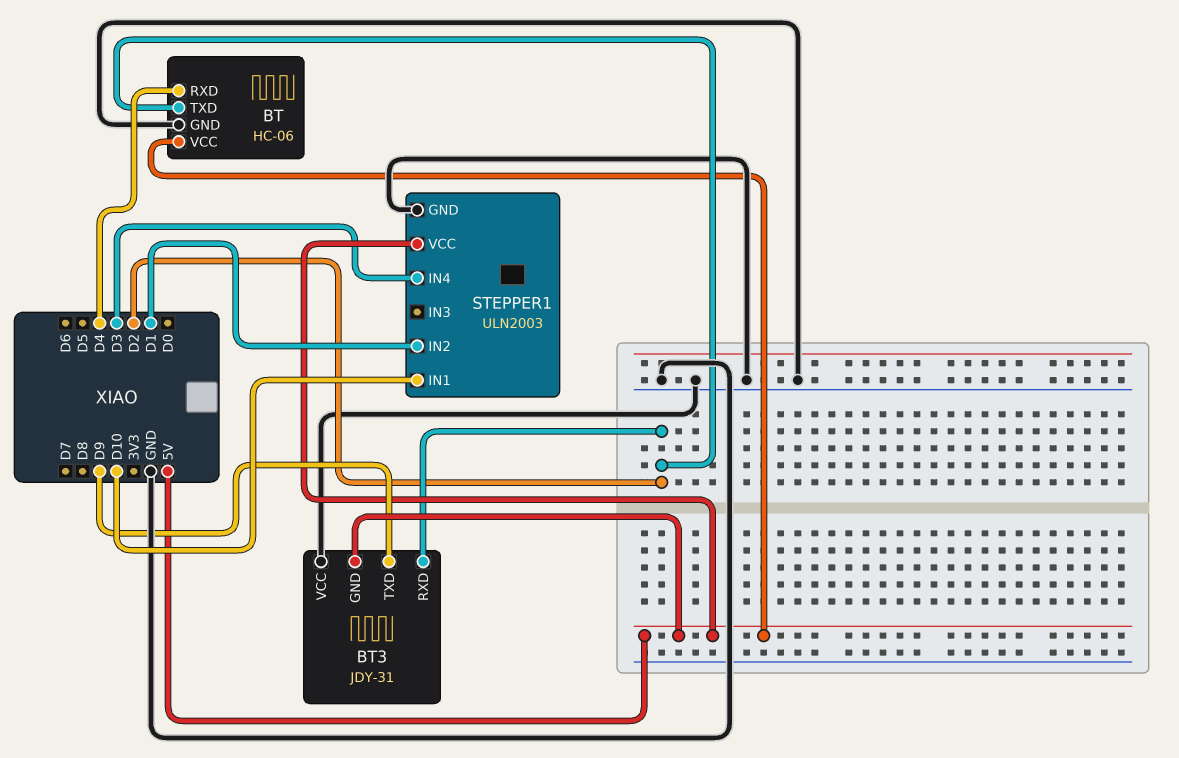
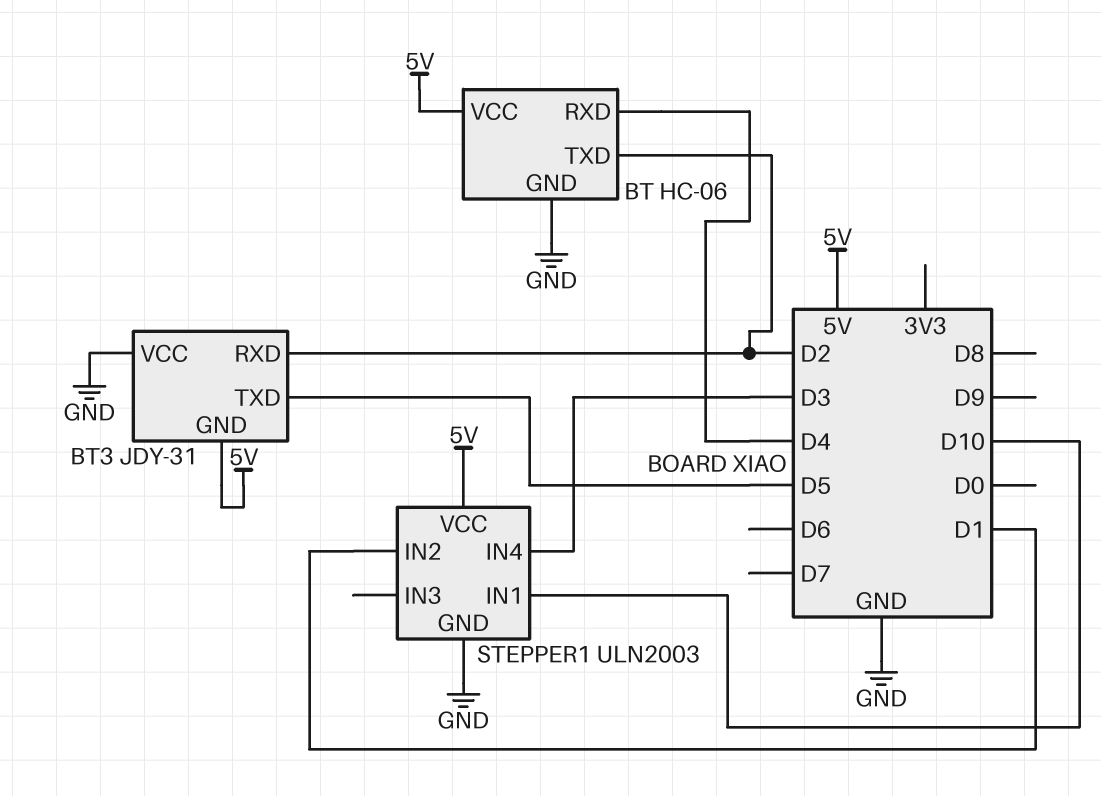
BT3 pin TXD: D9 -> D5

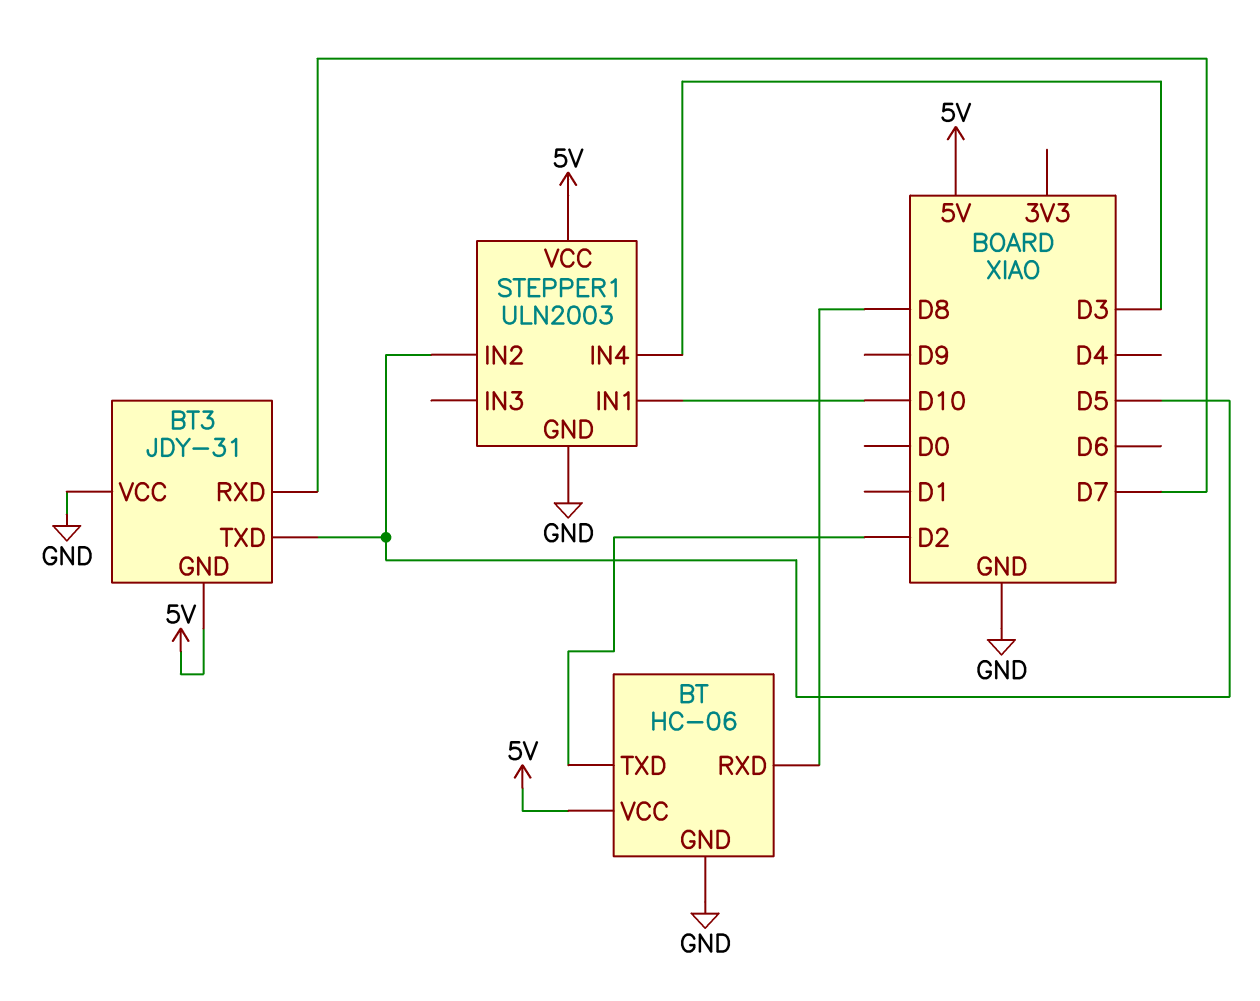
BT pin RXD: D4 -> D8
BT3 pin RXD: D2 -> D7
STEPPER1 pin IN2: D1 -> D5

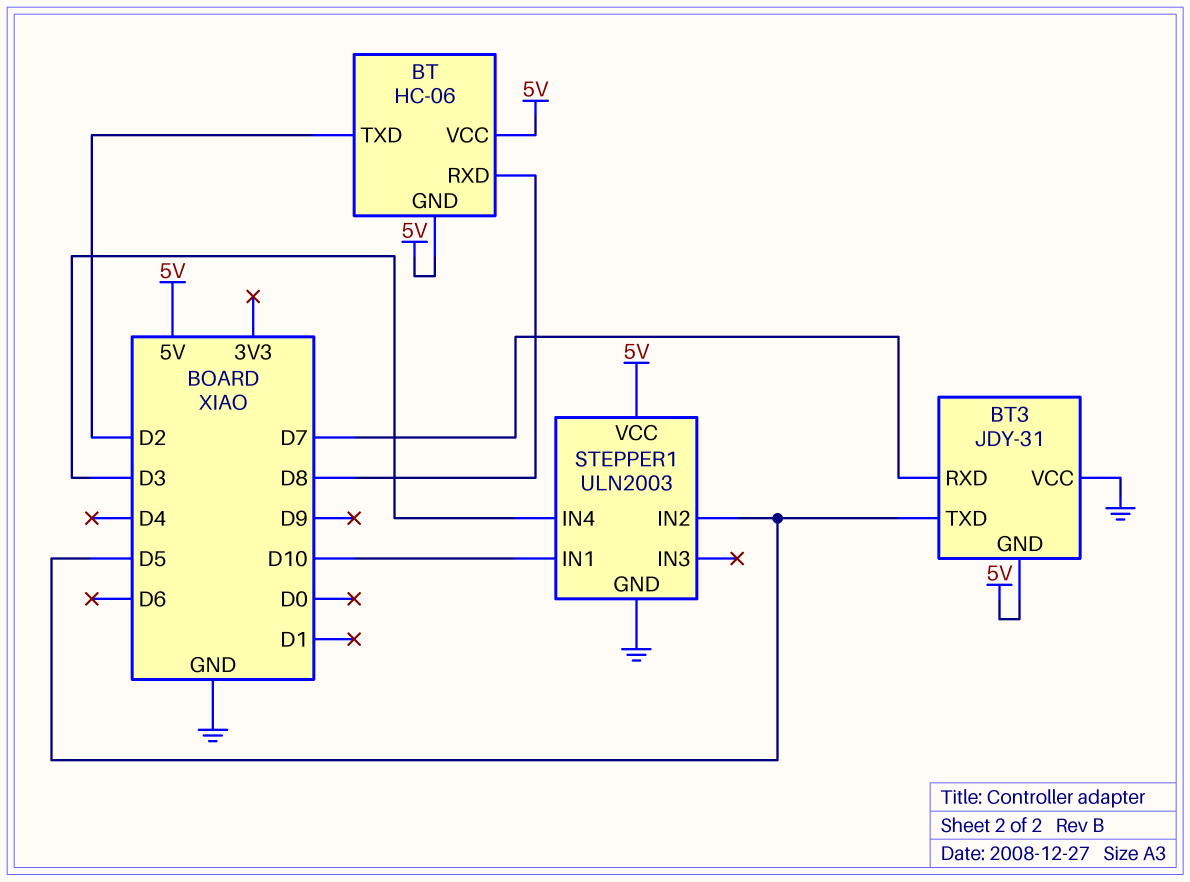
BT pin GND: GND -> 5V

